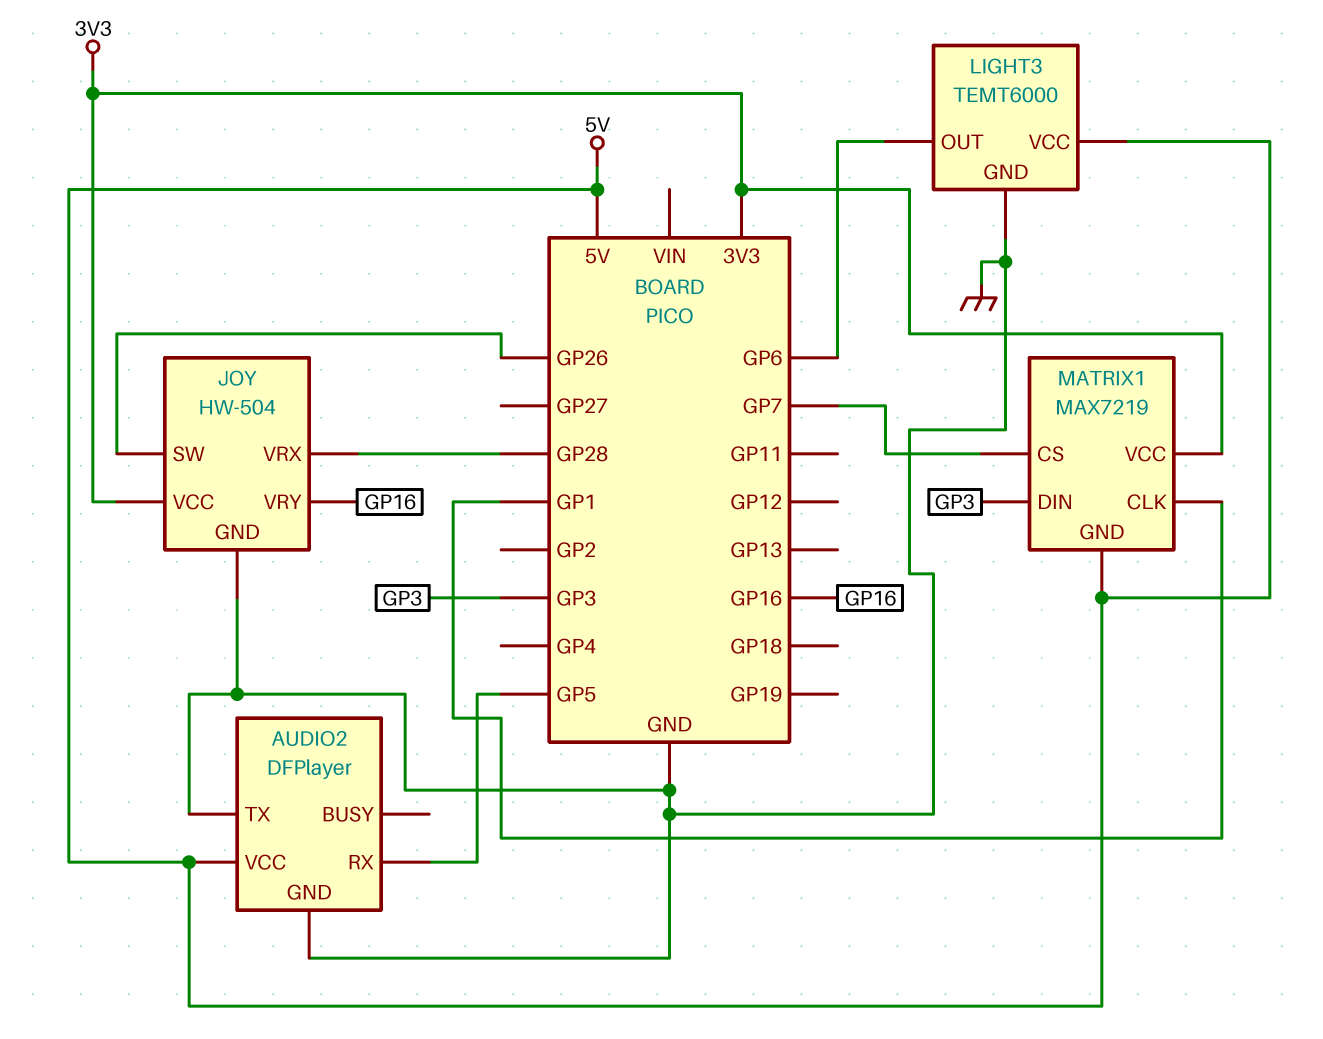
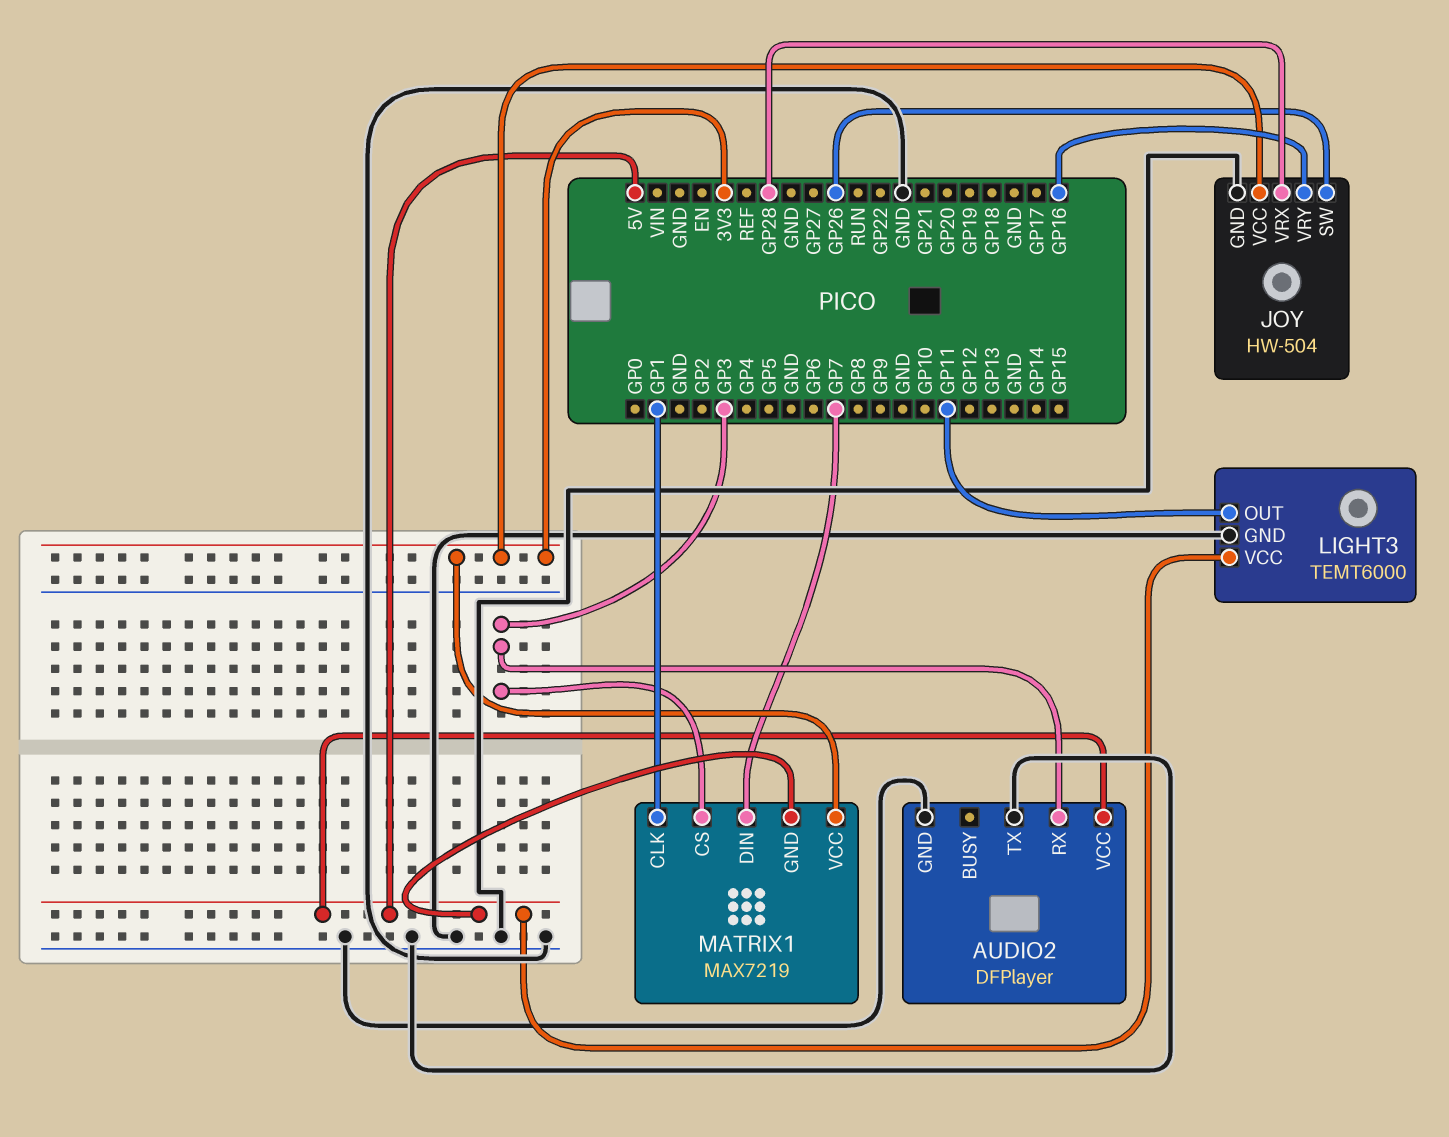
AUDIO2 pin RX: GP5 -> GP3
LIGHT3 pin OUT: GP6 -> GP11
MATRIX1 pin CS: GP7 -> GP3
MATRIX1 pin DIN: GP3 -> GP7

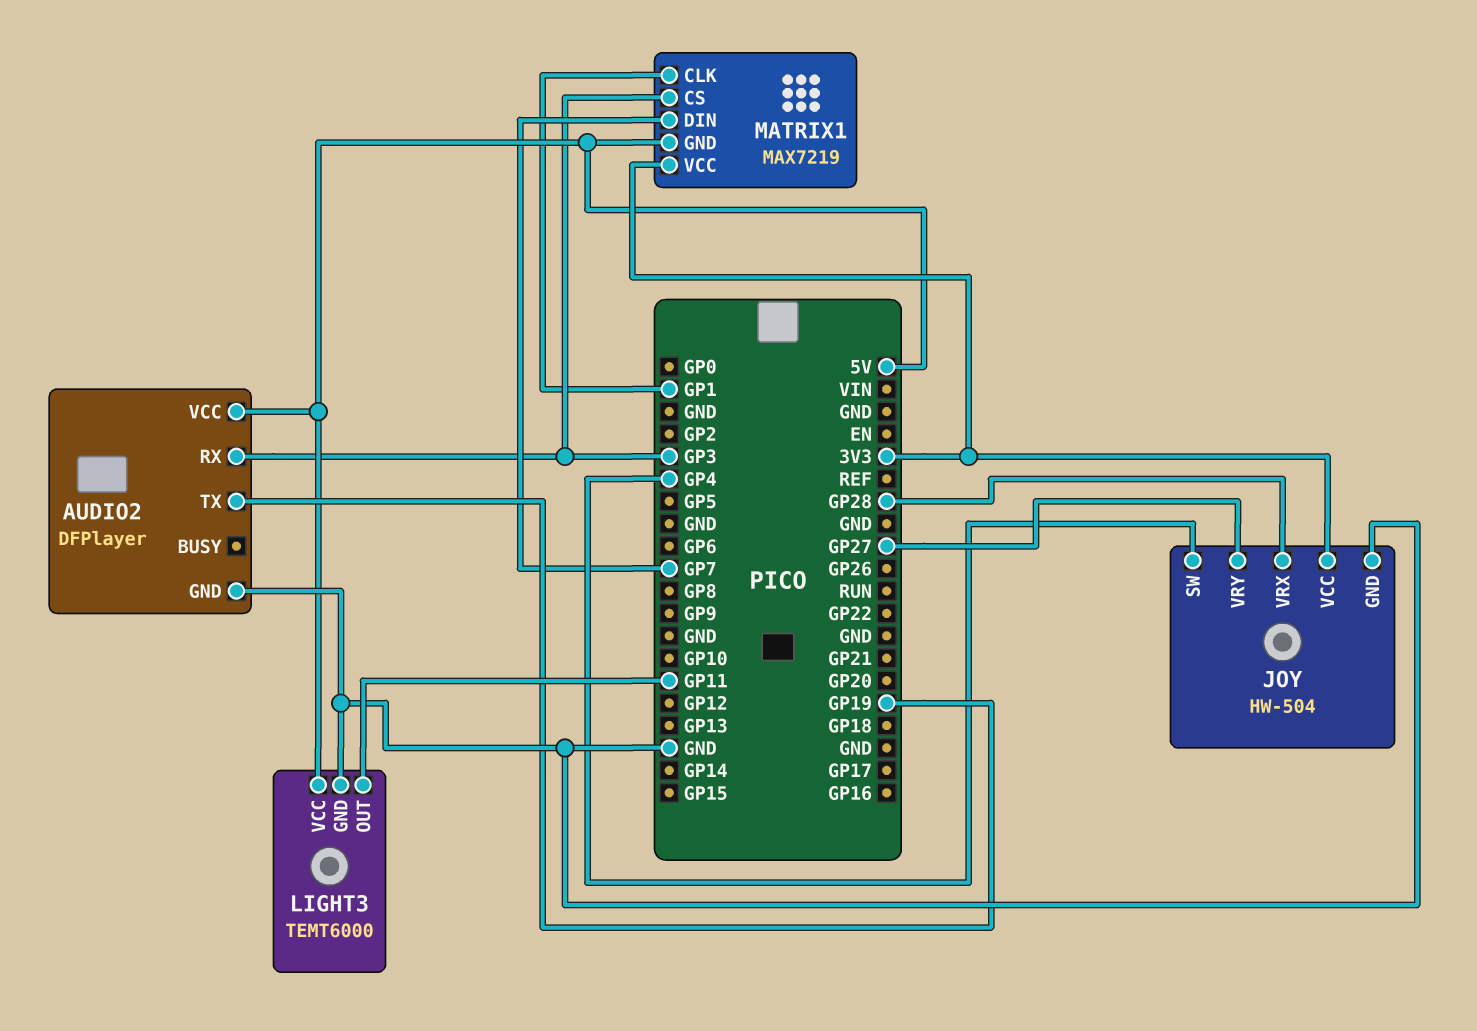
AUDIO2 pin TX: GND -> GP19
JOY pin SW: GP26 -> GP4
JOY pin VRY: GP16 -> GP27

